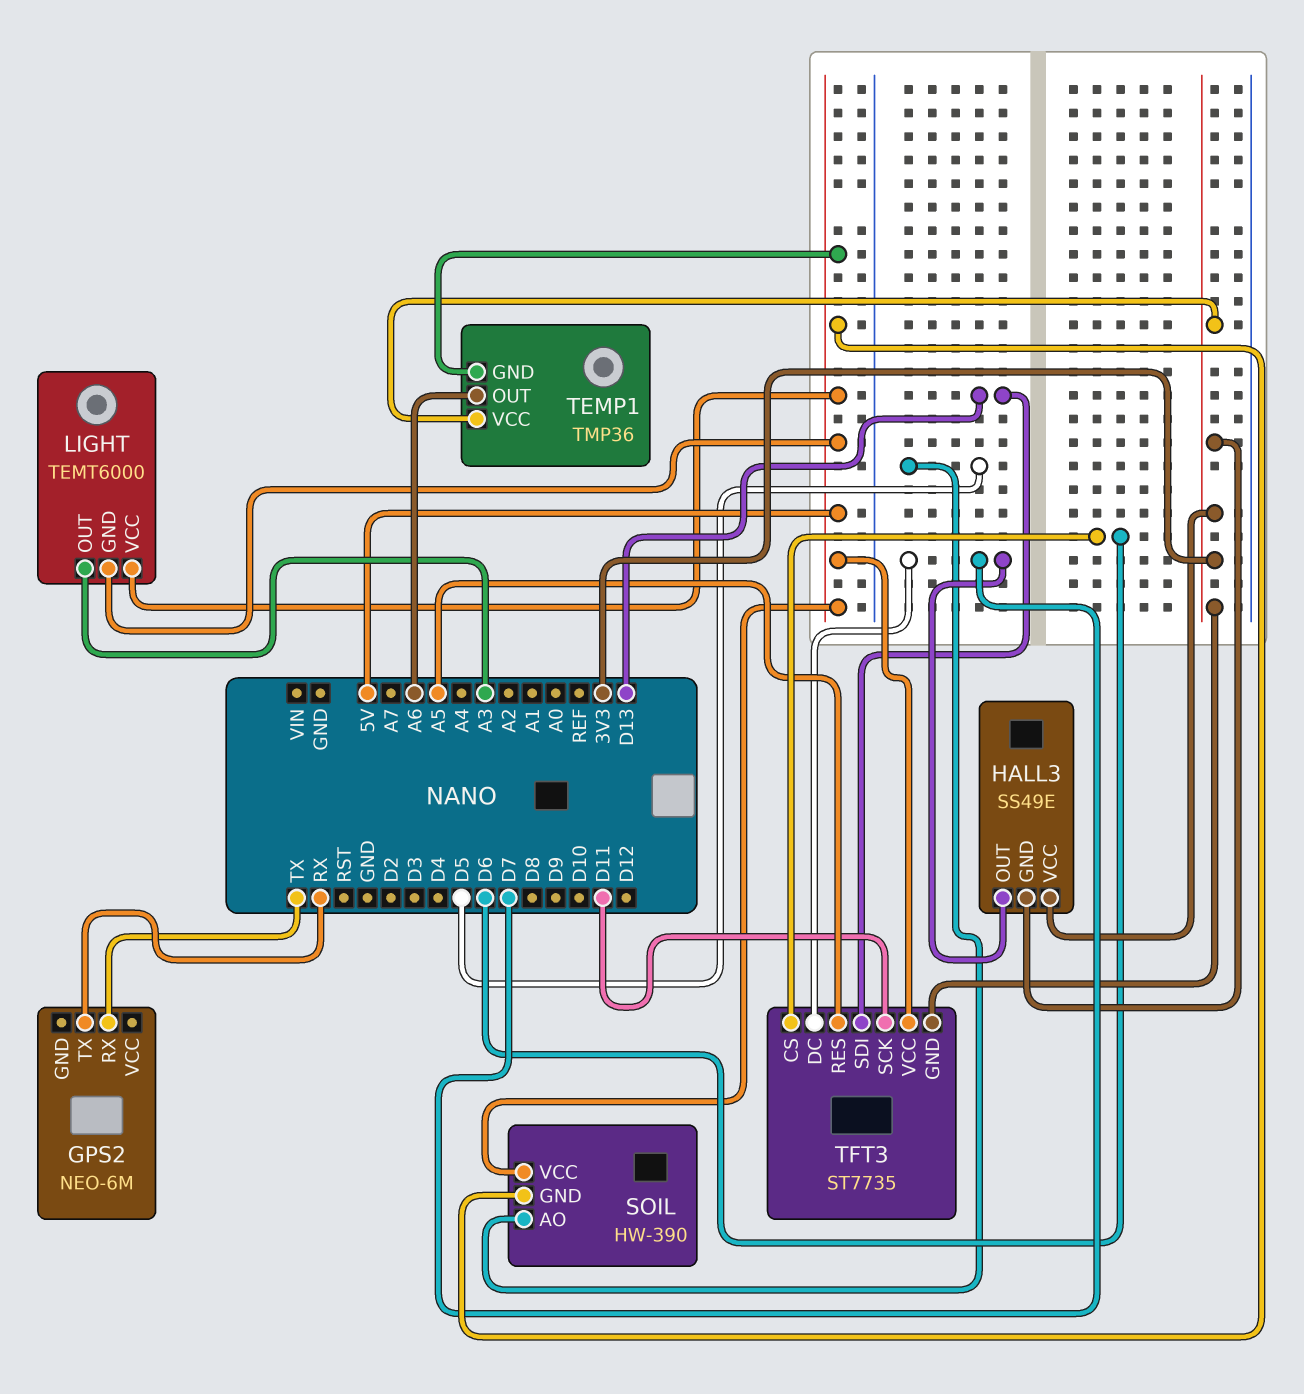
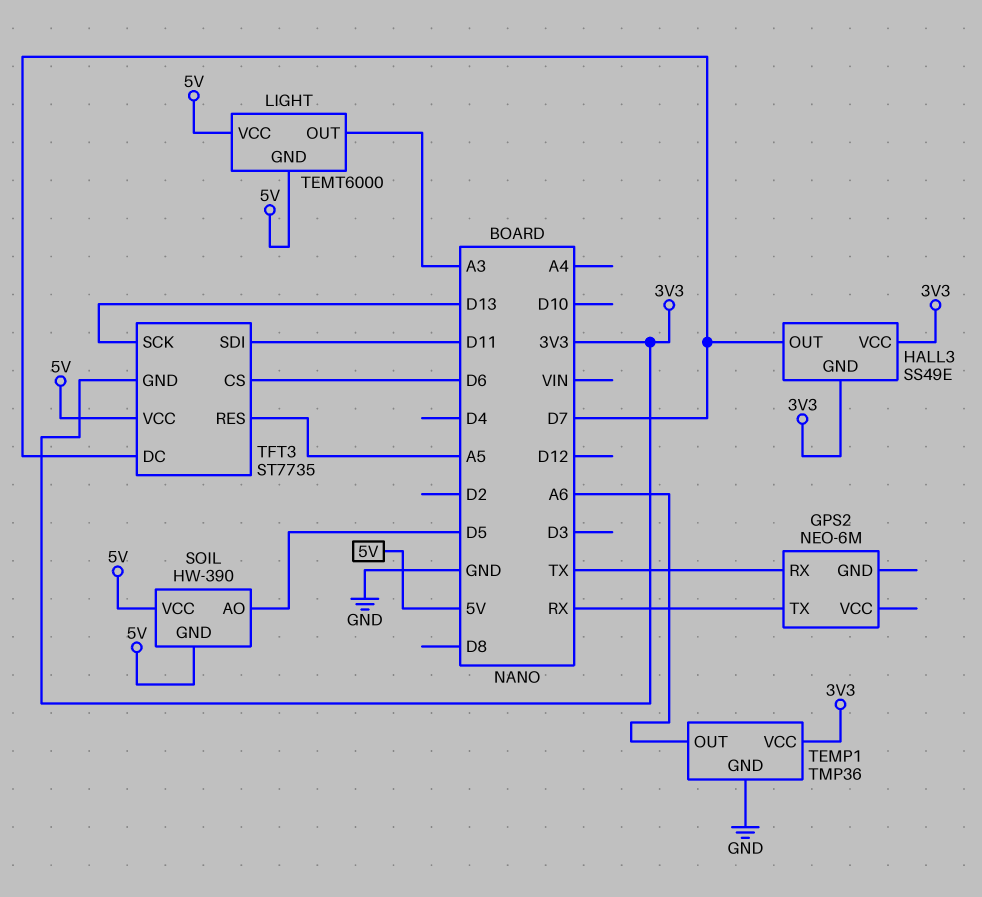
TEMP1 pin GND: 5V -> GND
TFT3 pin SCK: D11 -> D13
TFT3 pin SDI: D13 -> D11

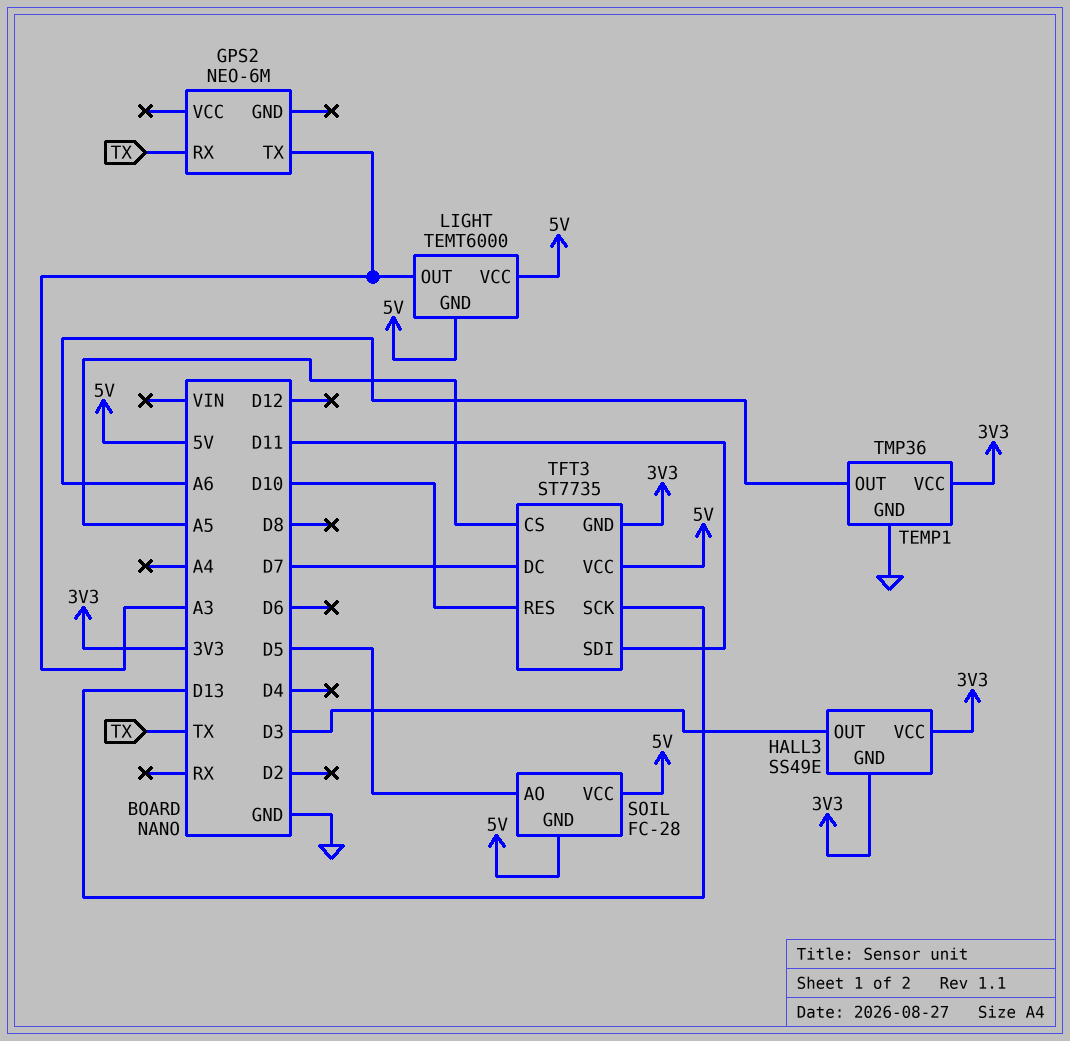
GPS2 pin TX: RX -> A3
HALL3 pin OUT: D7 -> D3
SOIL: HW-390 -> FC-28
TFT3 pin CS: D6 -> A5
TFT3 pin RES: A5 -> D10

